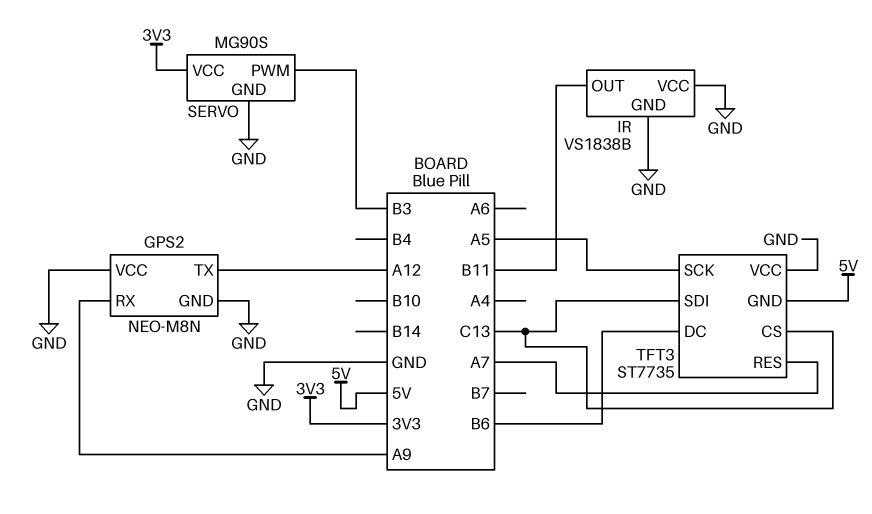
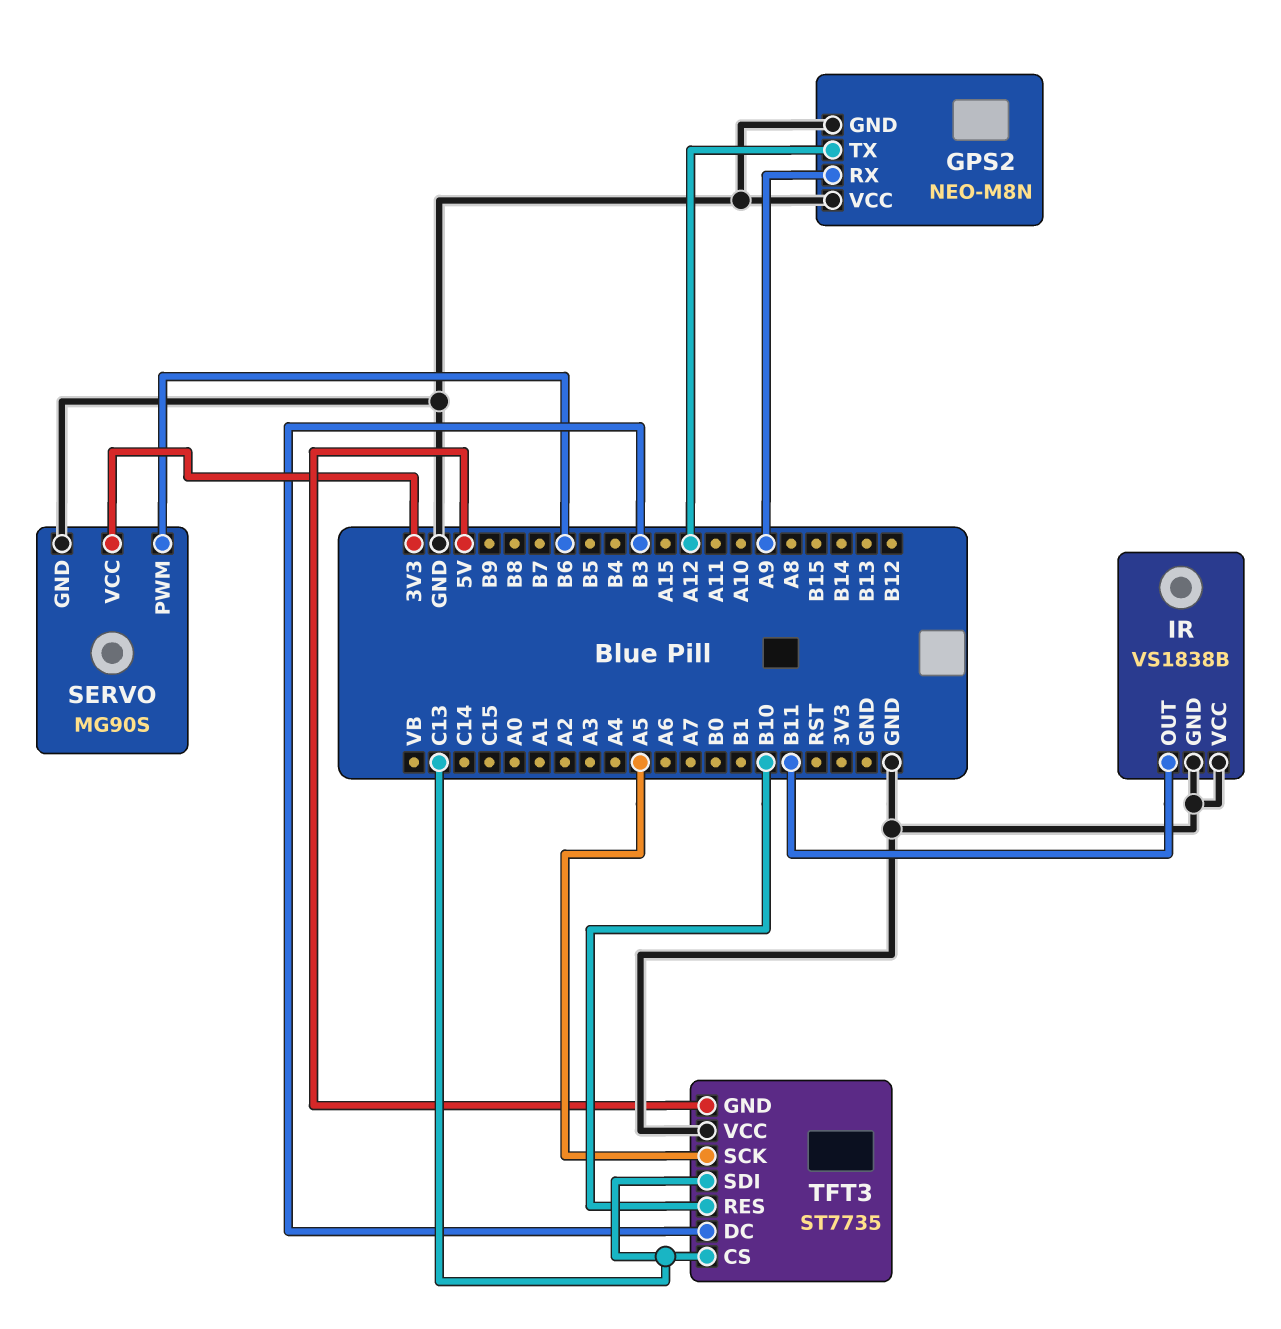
SERVO pin PWM: B3 -> B6
TFT3 pin DC: B6 -> B3
TFT3 pin RES: A7 -> B10

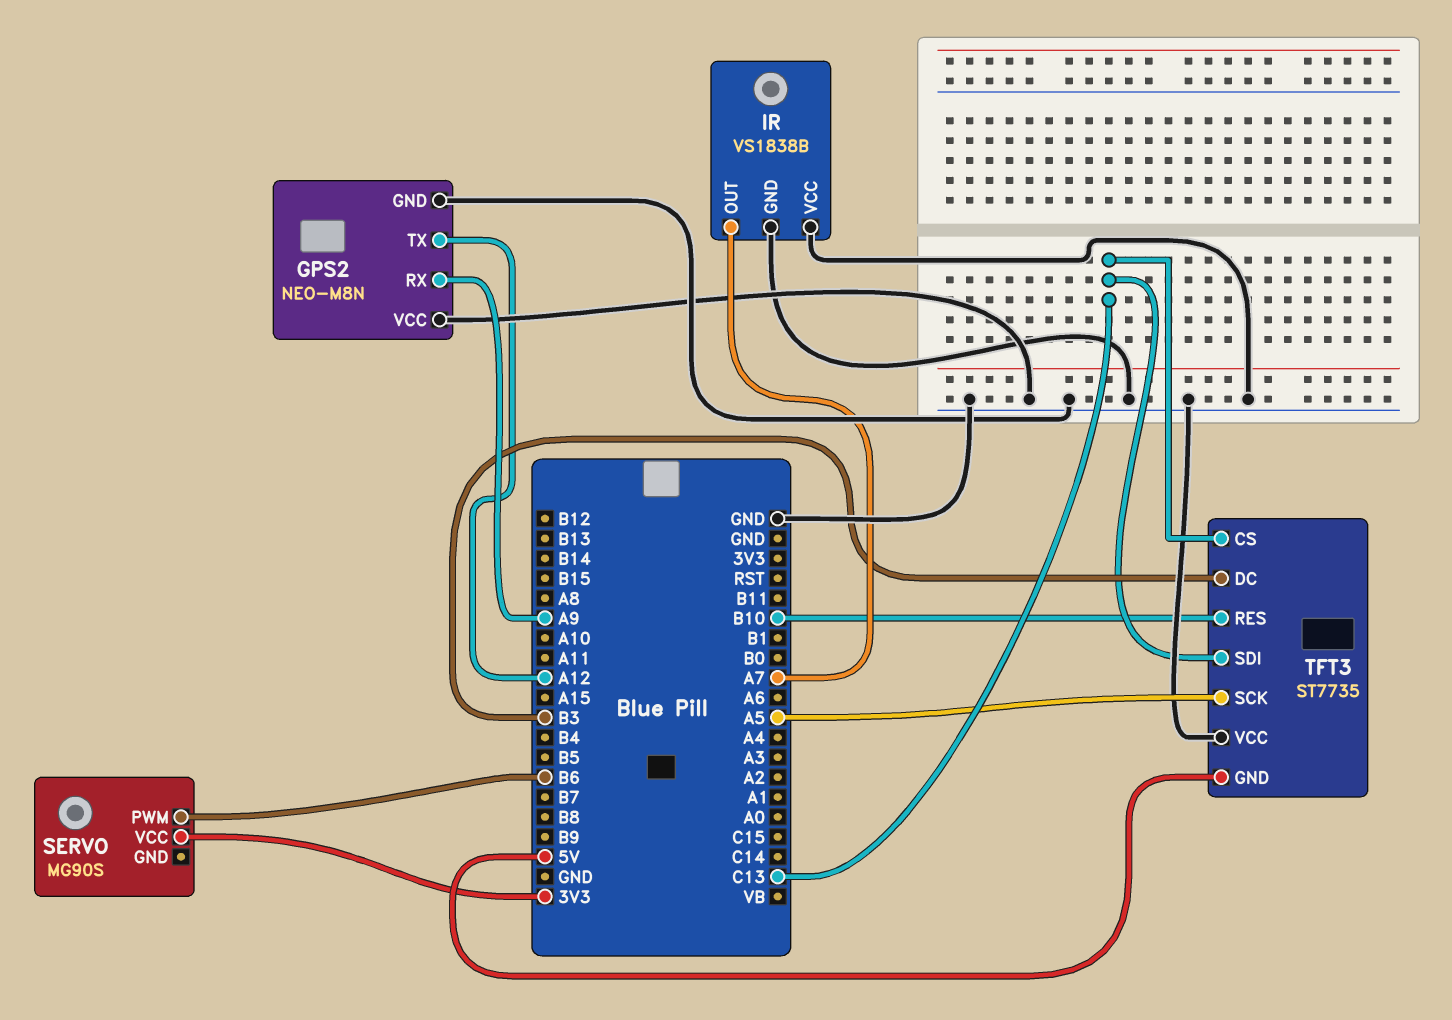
IR pin OUT: B11 -> A7
SERVO pin GND: GND -> none

